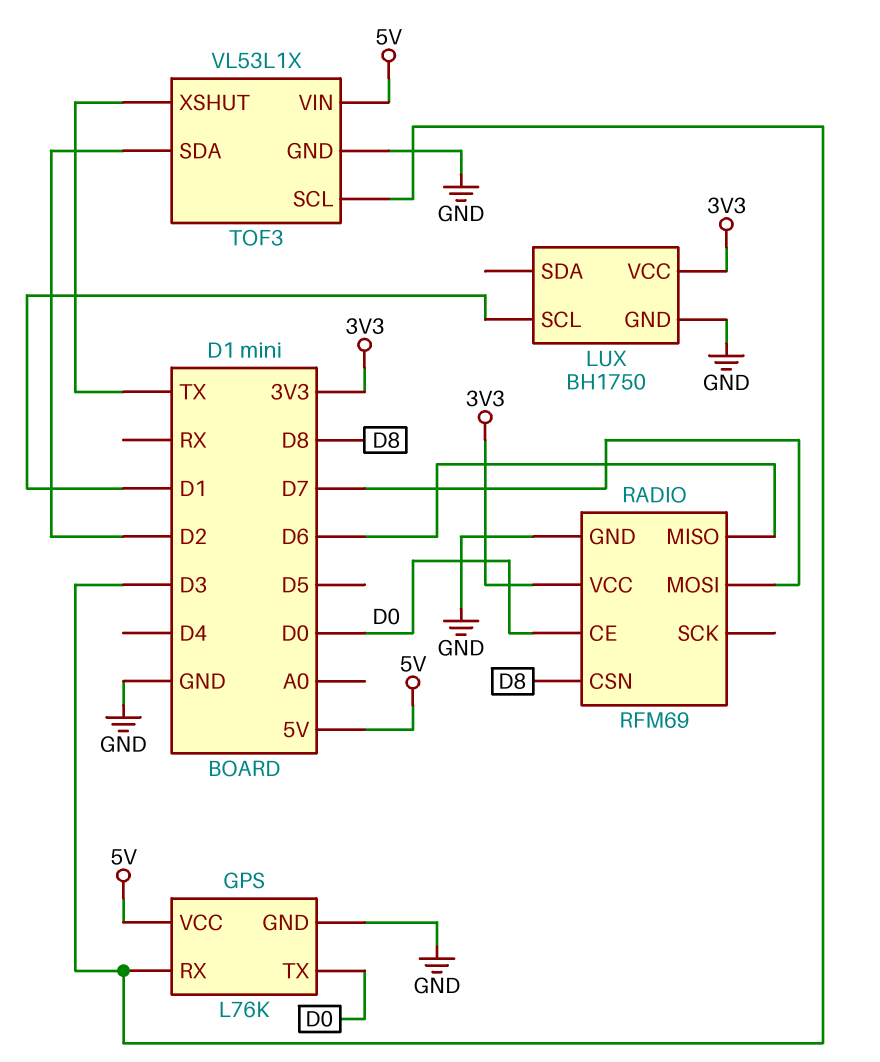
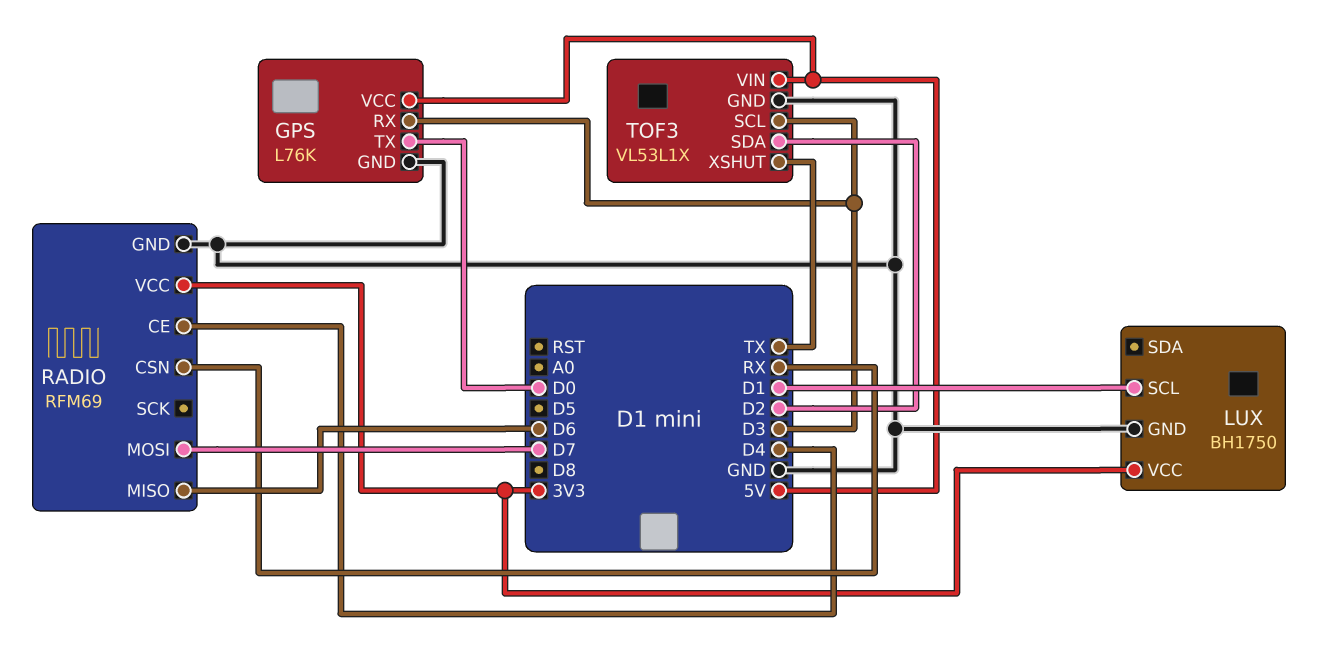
RADIO pin CE: D0 -> D4
RADIO pin CSN: D8 -> RX

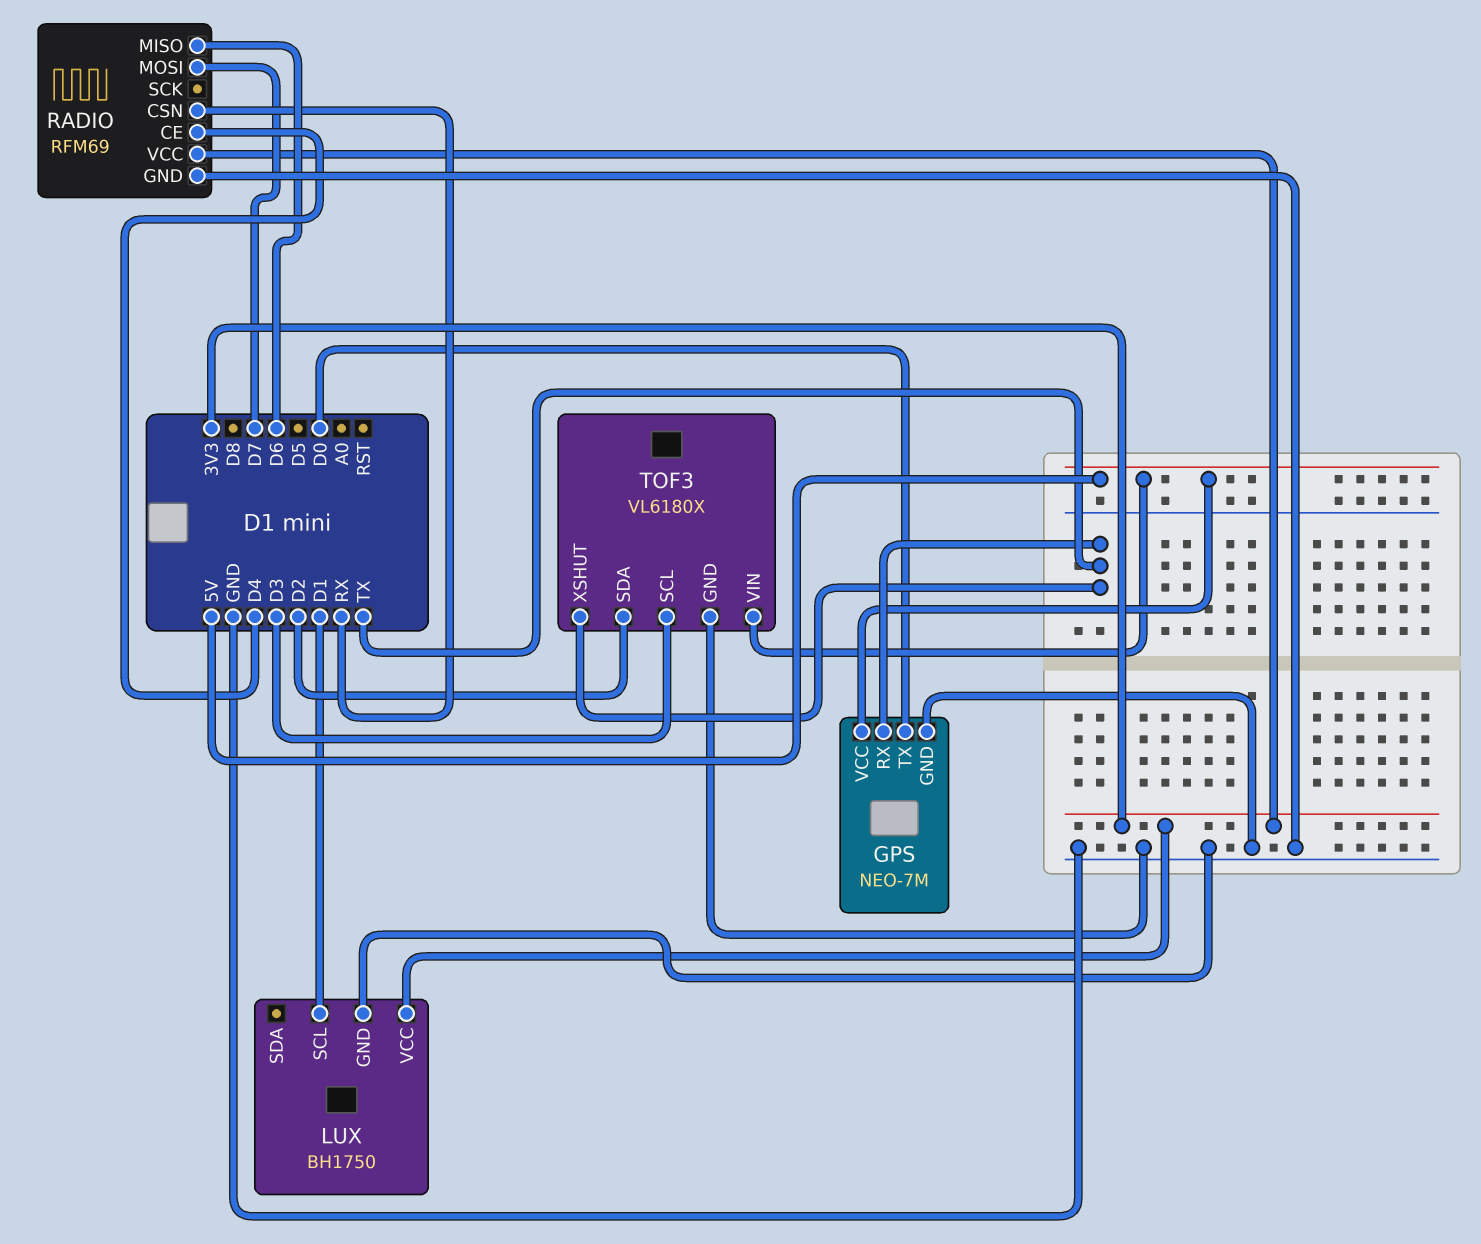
GPS: L76K -> NEO-7M
GPS pin RX: D3 -> TX
TOF3: VL53L1X -> VL6180X

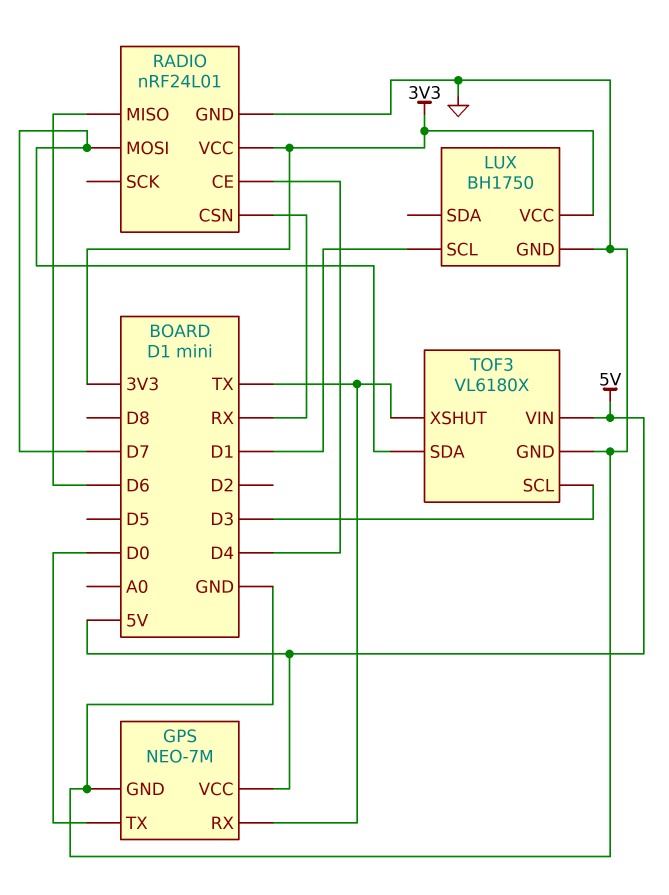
RADIO: RFM69 -> nRF24L01
TOF3 pin SDA: D2 -> D7

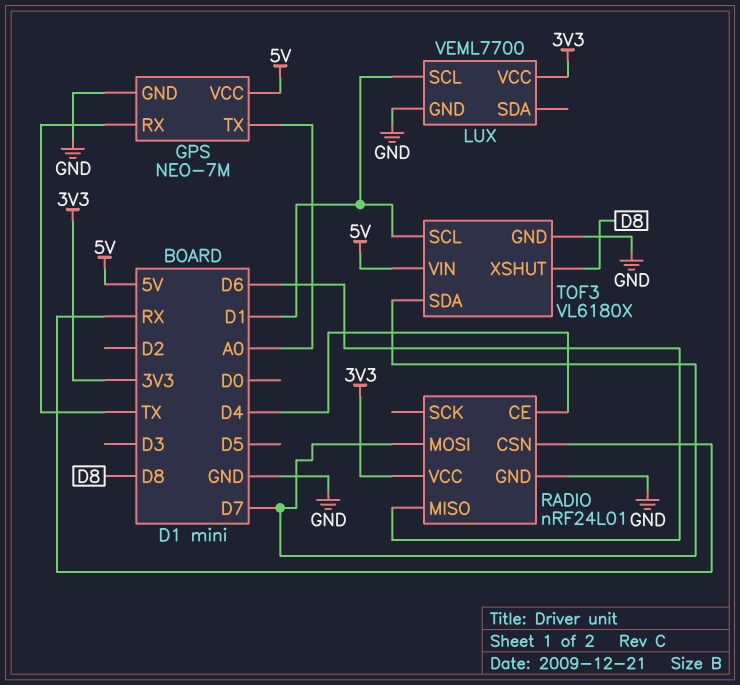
GPS pin TX: D0 -> A0
LUX: BH1750 -> VEML7700
TOF3 pin SCL: D3 -> D1
TOF3 pin XSHUT: TX -> D8

